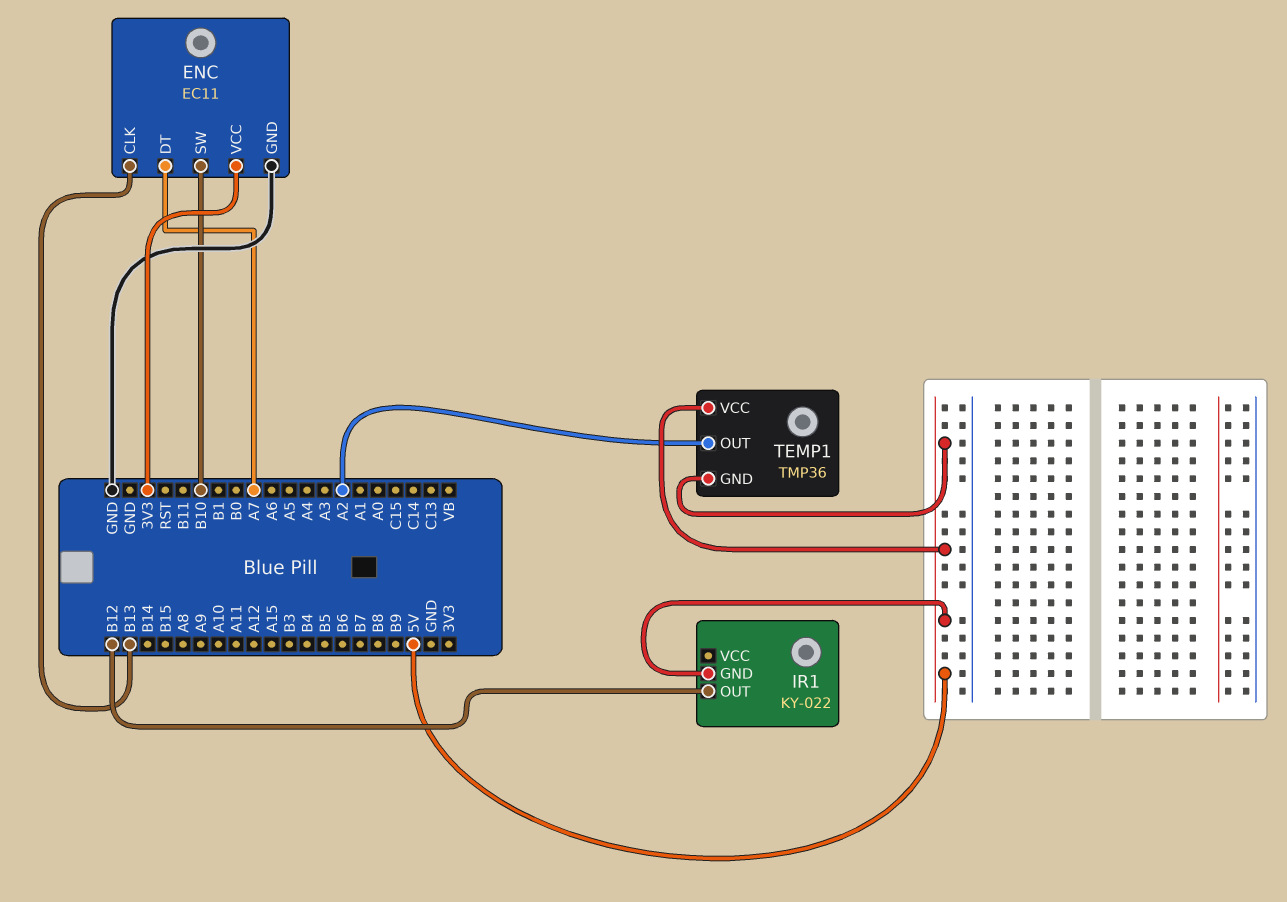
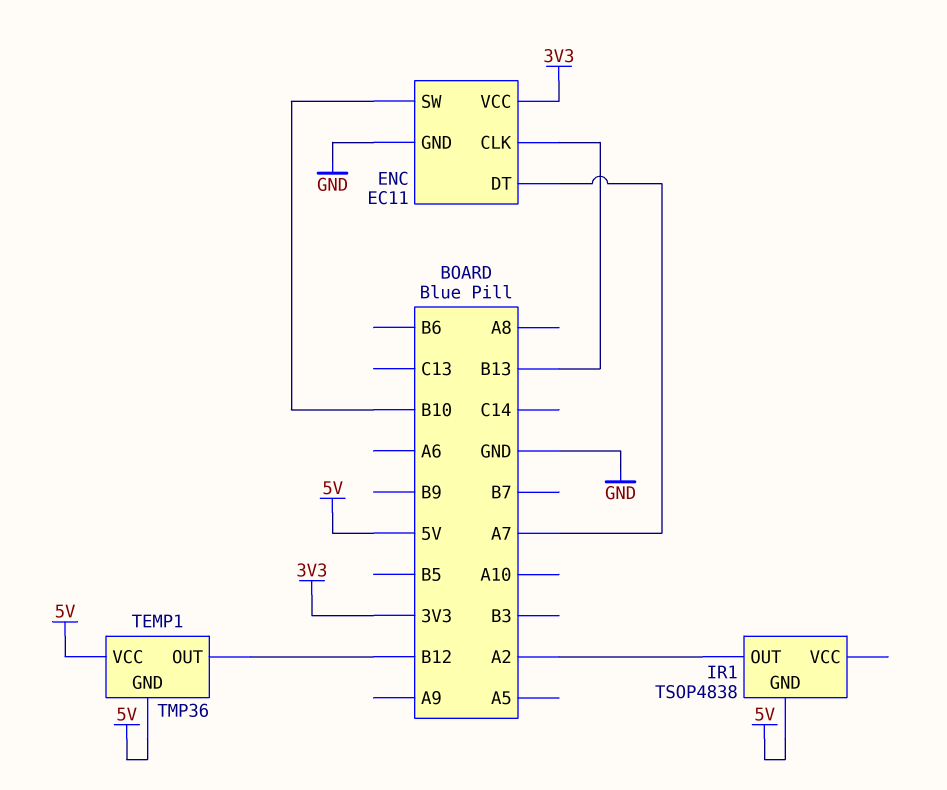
IR1: KY-022 -> TSOP4838
IR1 pin OUT: B12 -> A2
TEMP1 pin OUT: A2 -> B12

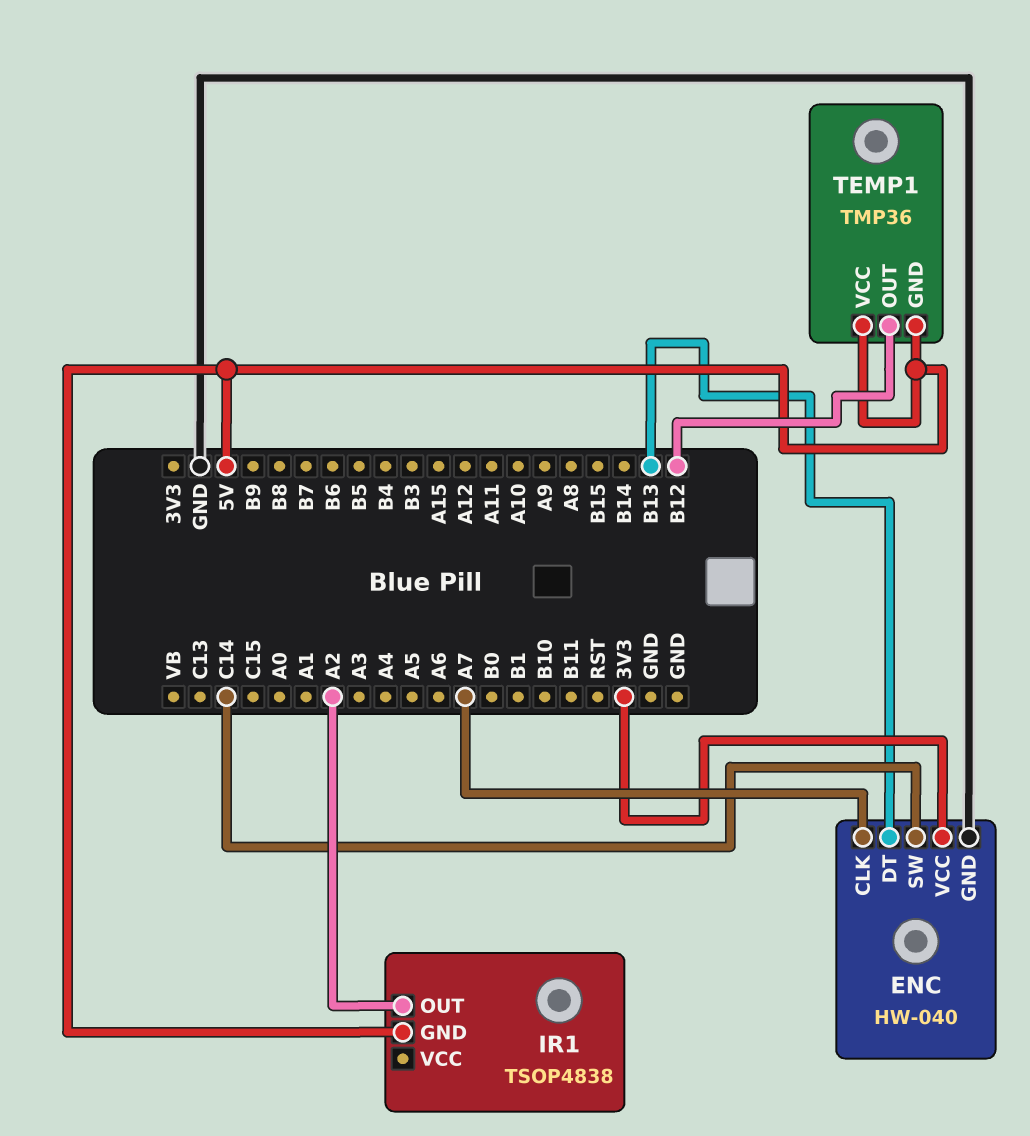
ENC: EC11 -> HW-040
ENC pin CLK: B13 -> A7
ENC pin DT: A7 -> B13
ENC pin SW: B10 -> C14

